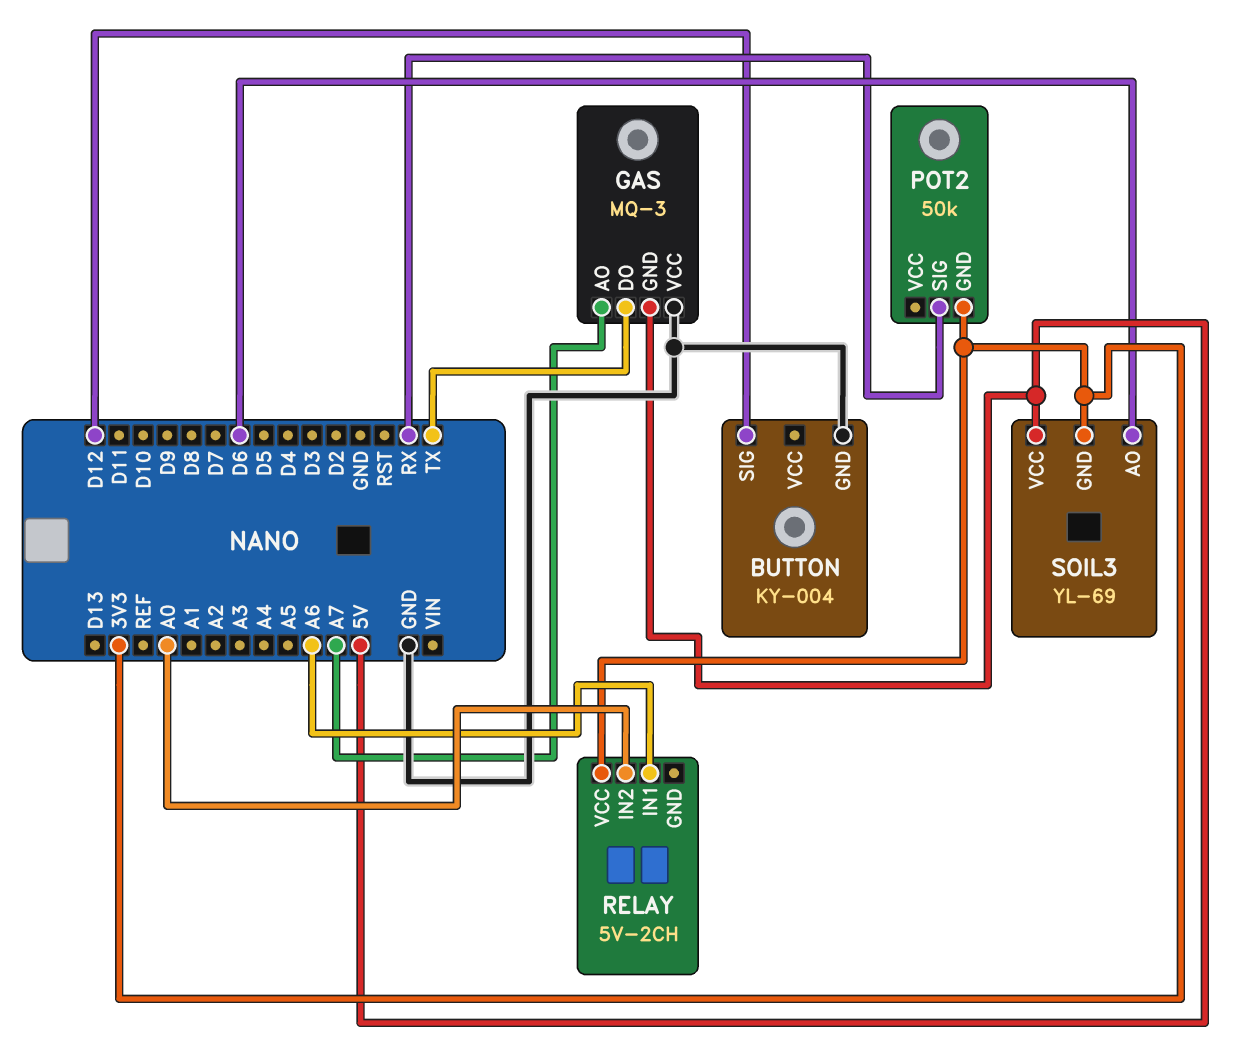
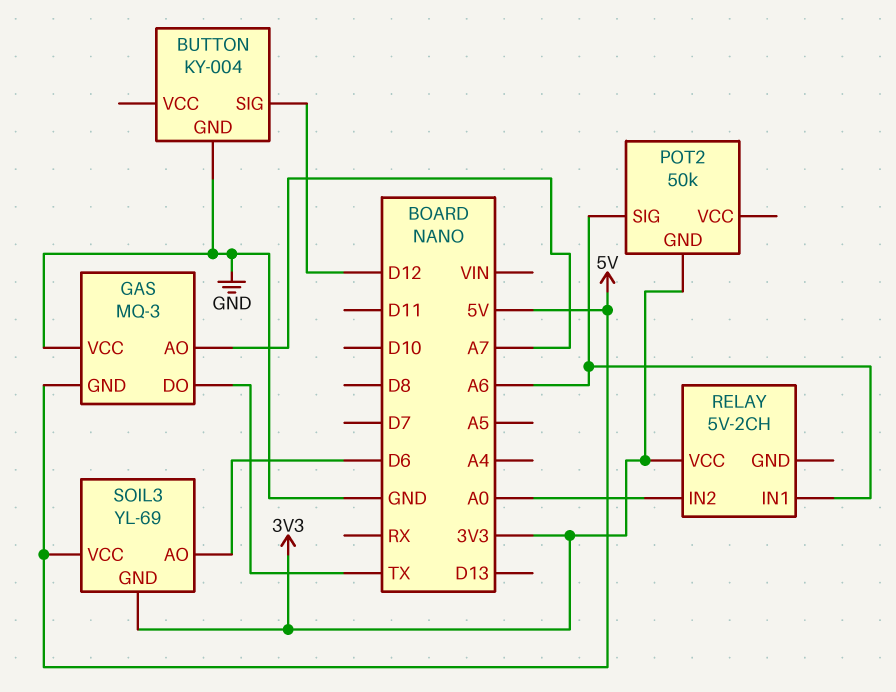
POT2 pin SIG: RX -> A6

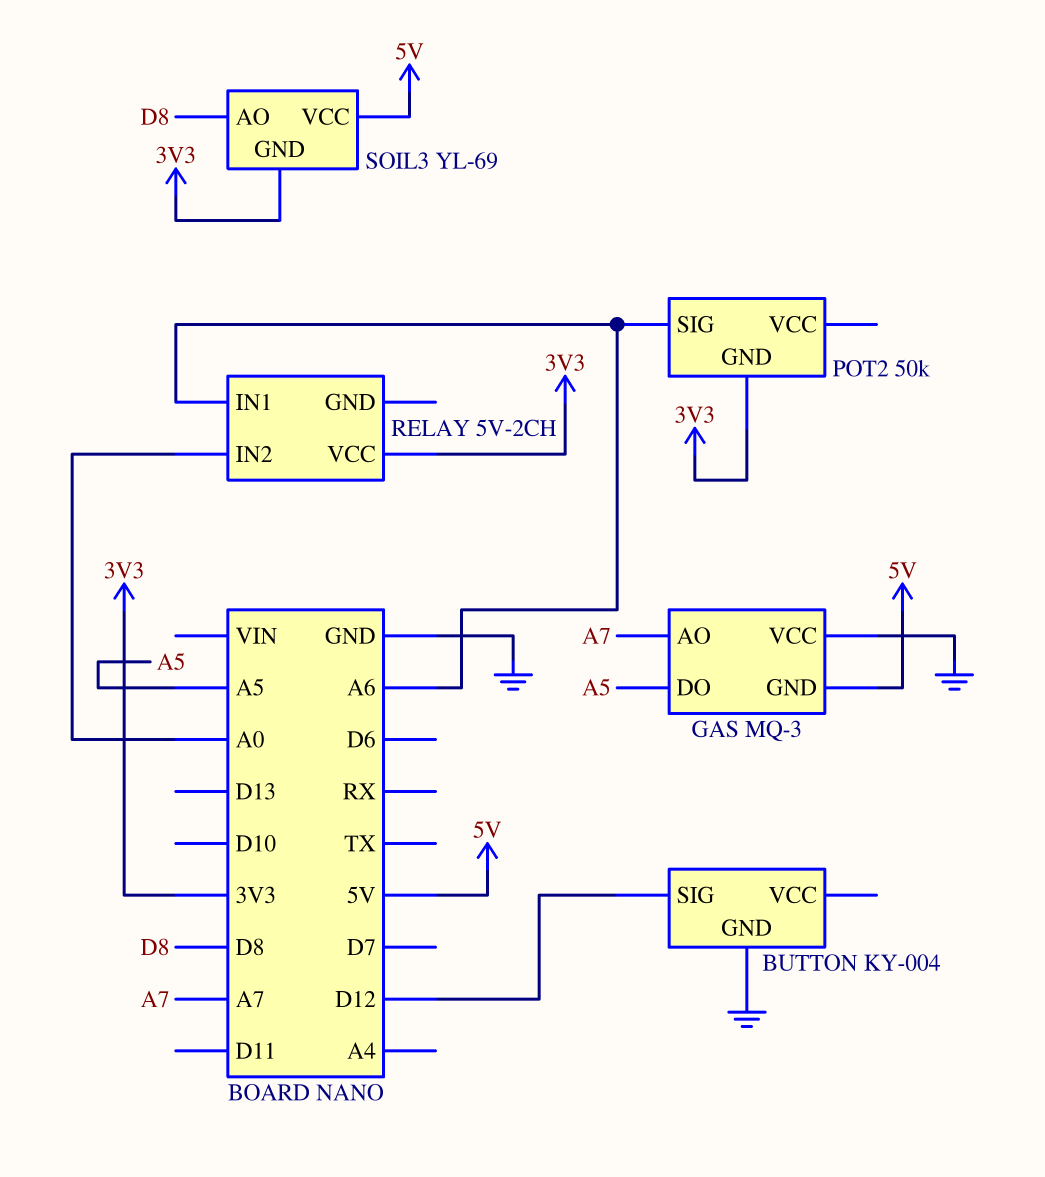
GAS pin DO: TX -> A5
SOIL3 pin AO: D6 -> D8

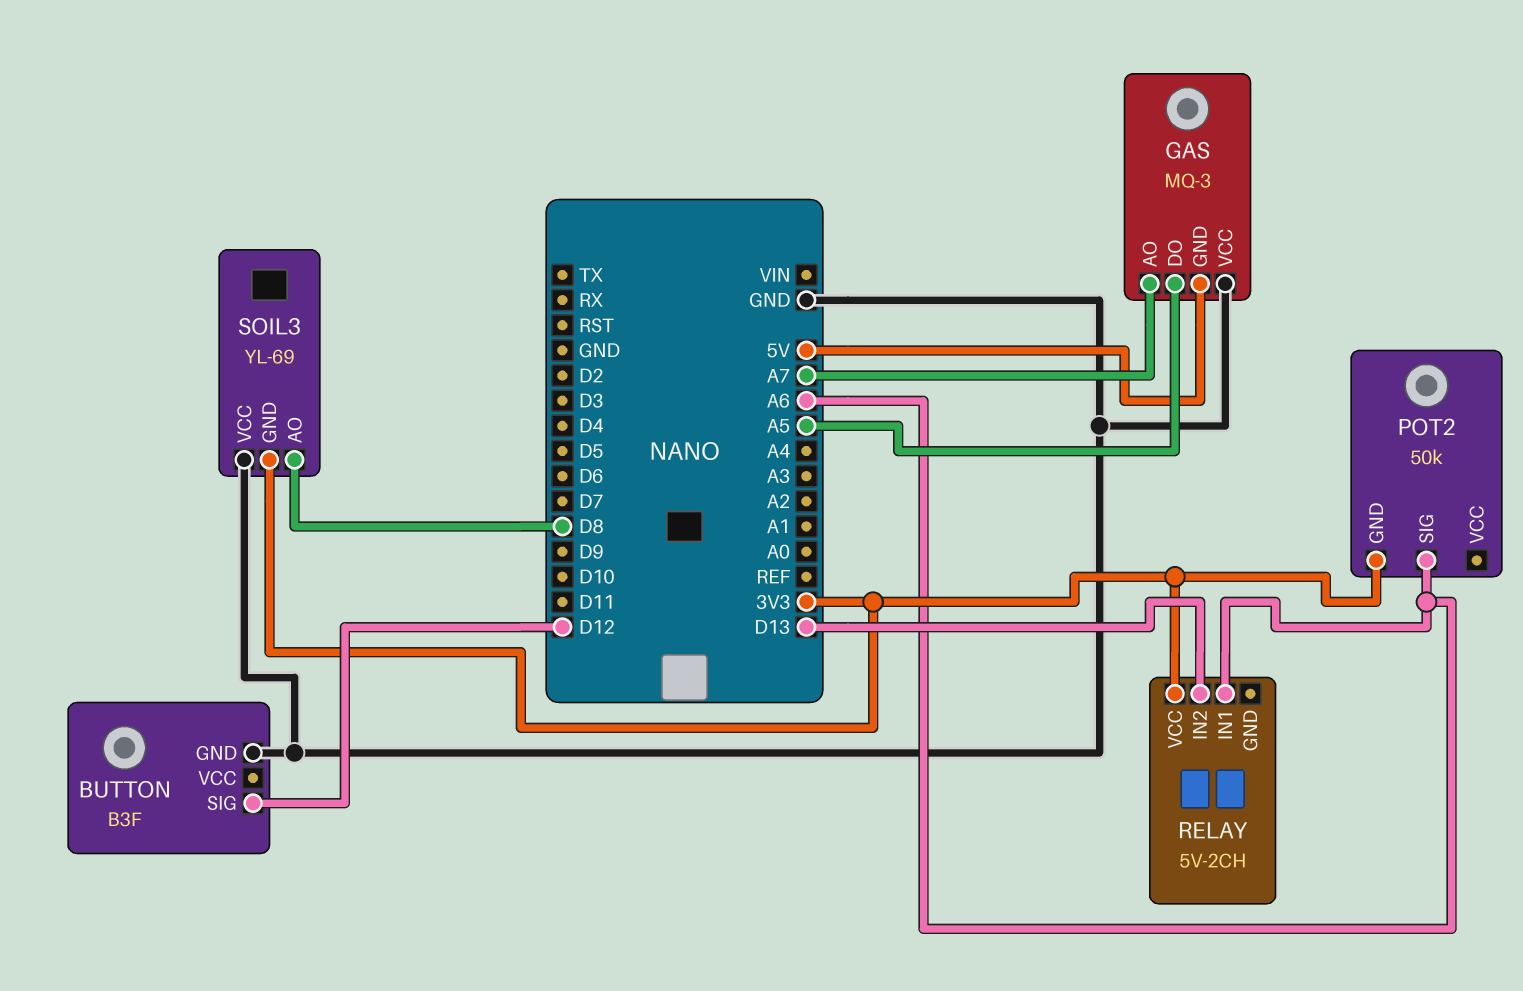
BUTTON: KY-004 -> B3F
RELAY pin IN2: A0 -> D13
SOIL3 pin VCC: 5V -> GND

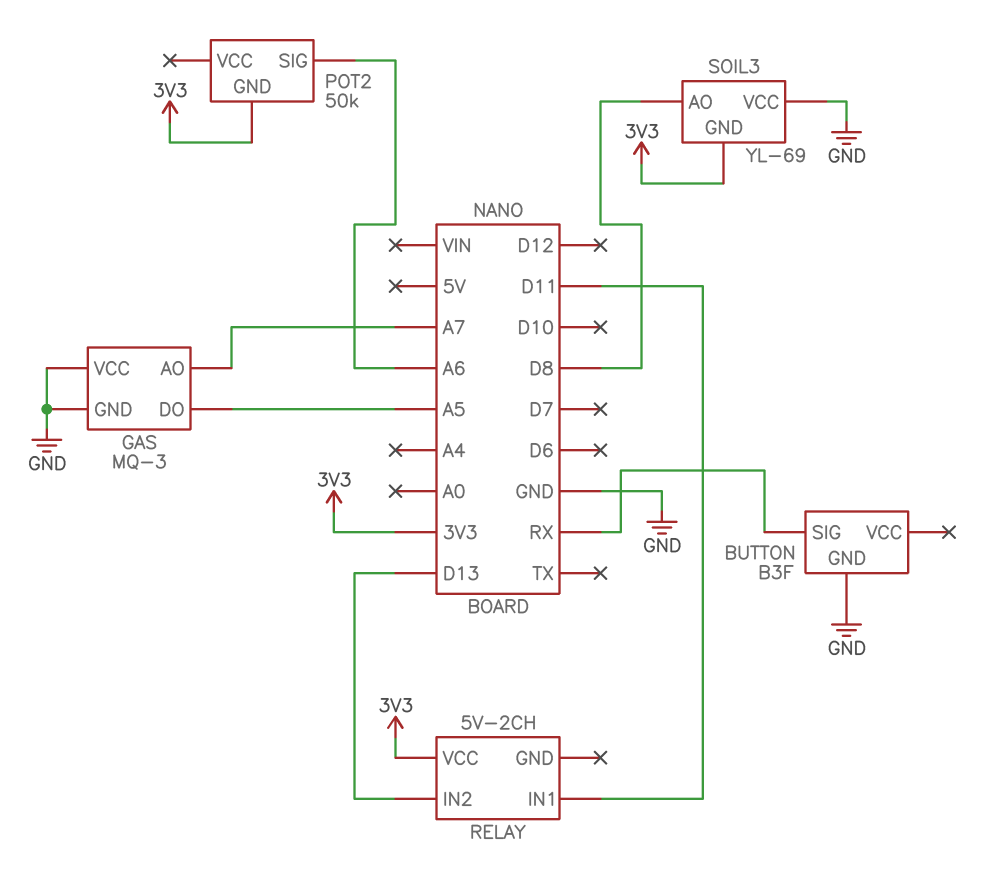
BUTTON pin SIG: D12 -> RX
GAS pin GND: 5V -> GND
RELAY pin IN1: A6 -> D11

